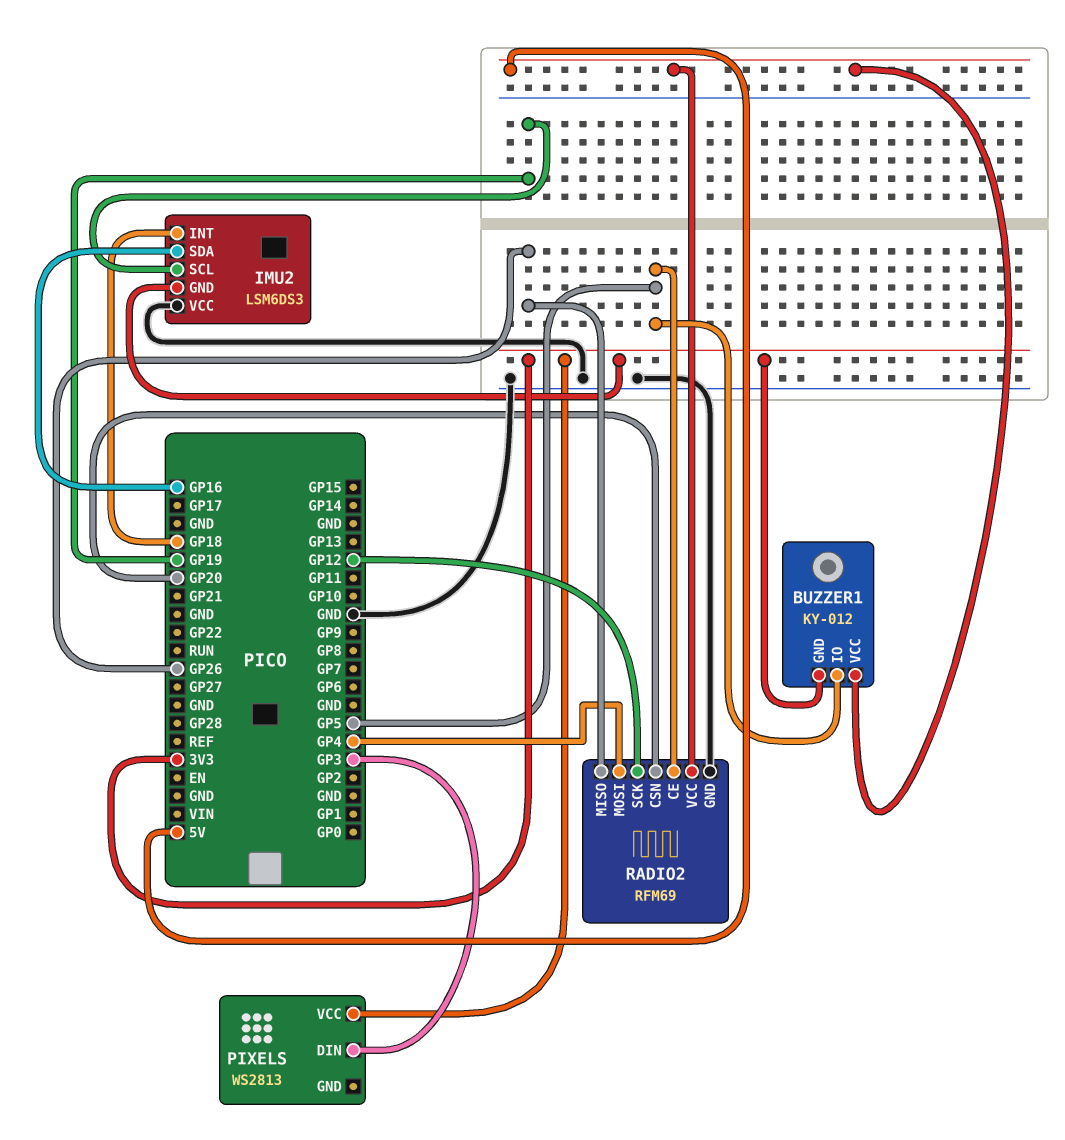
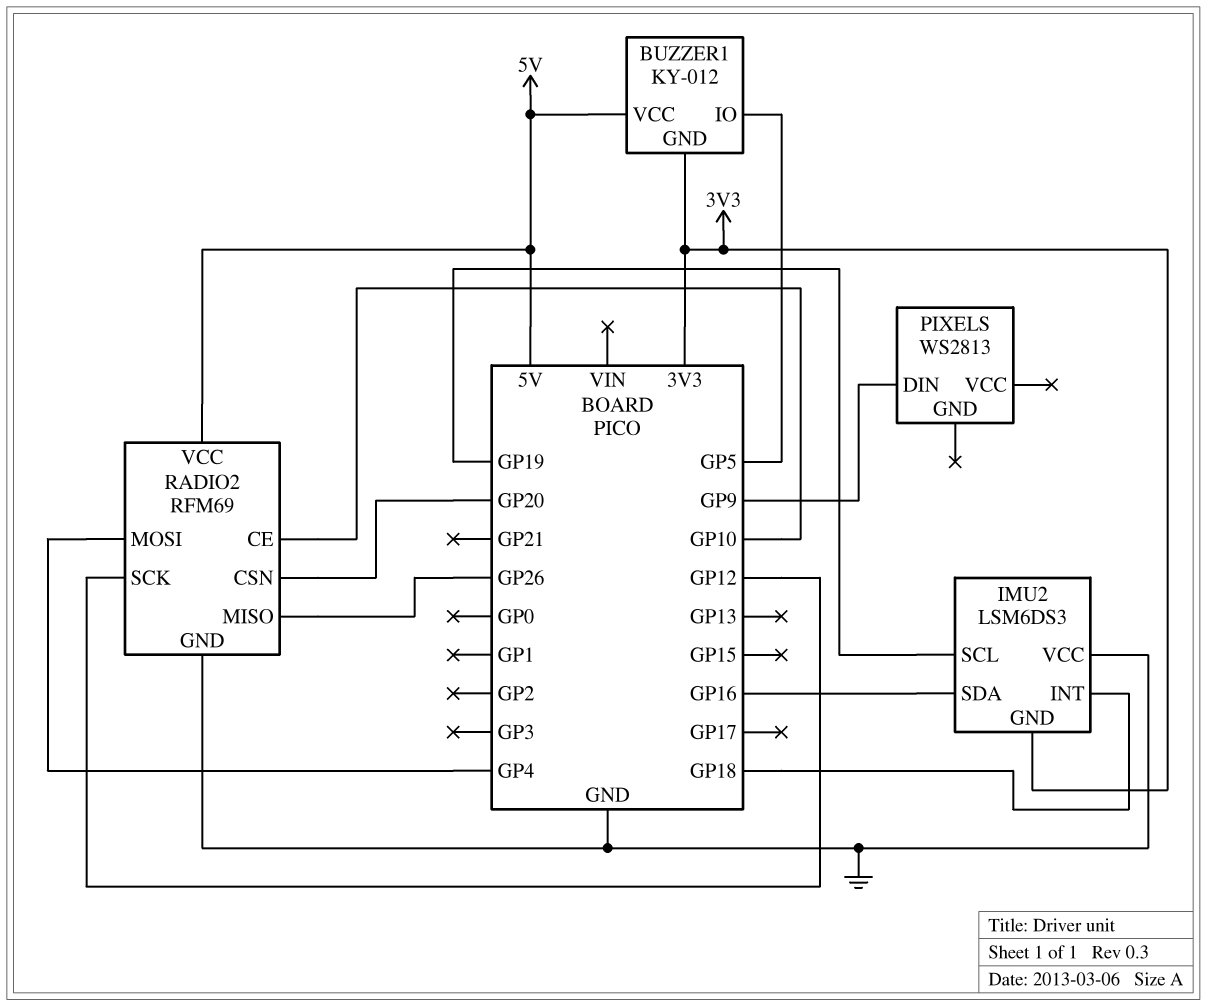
PIXELS pin DIN: GP3 -> GP9
PIXELS pin VCC: 3V3 -> none
RADIO2 pin CE: GP5 -> GP10

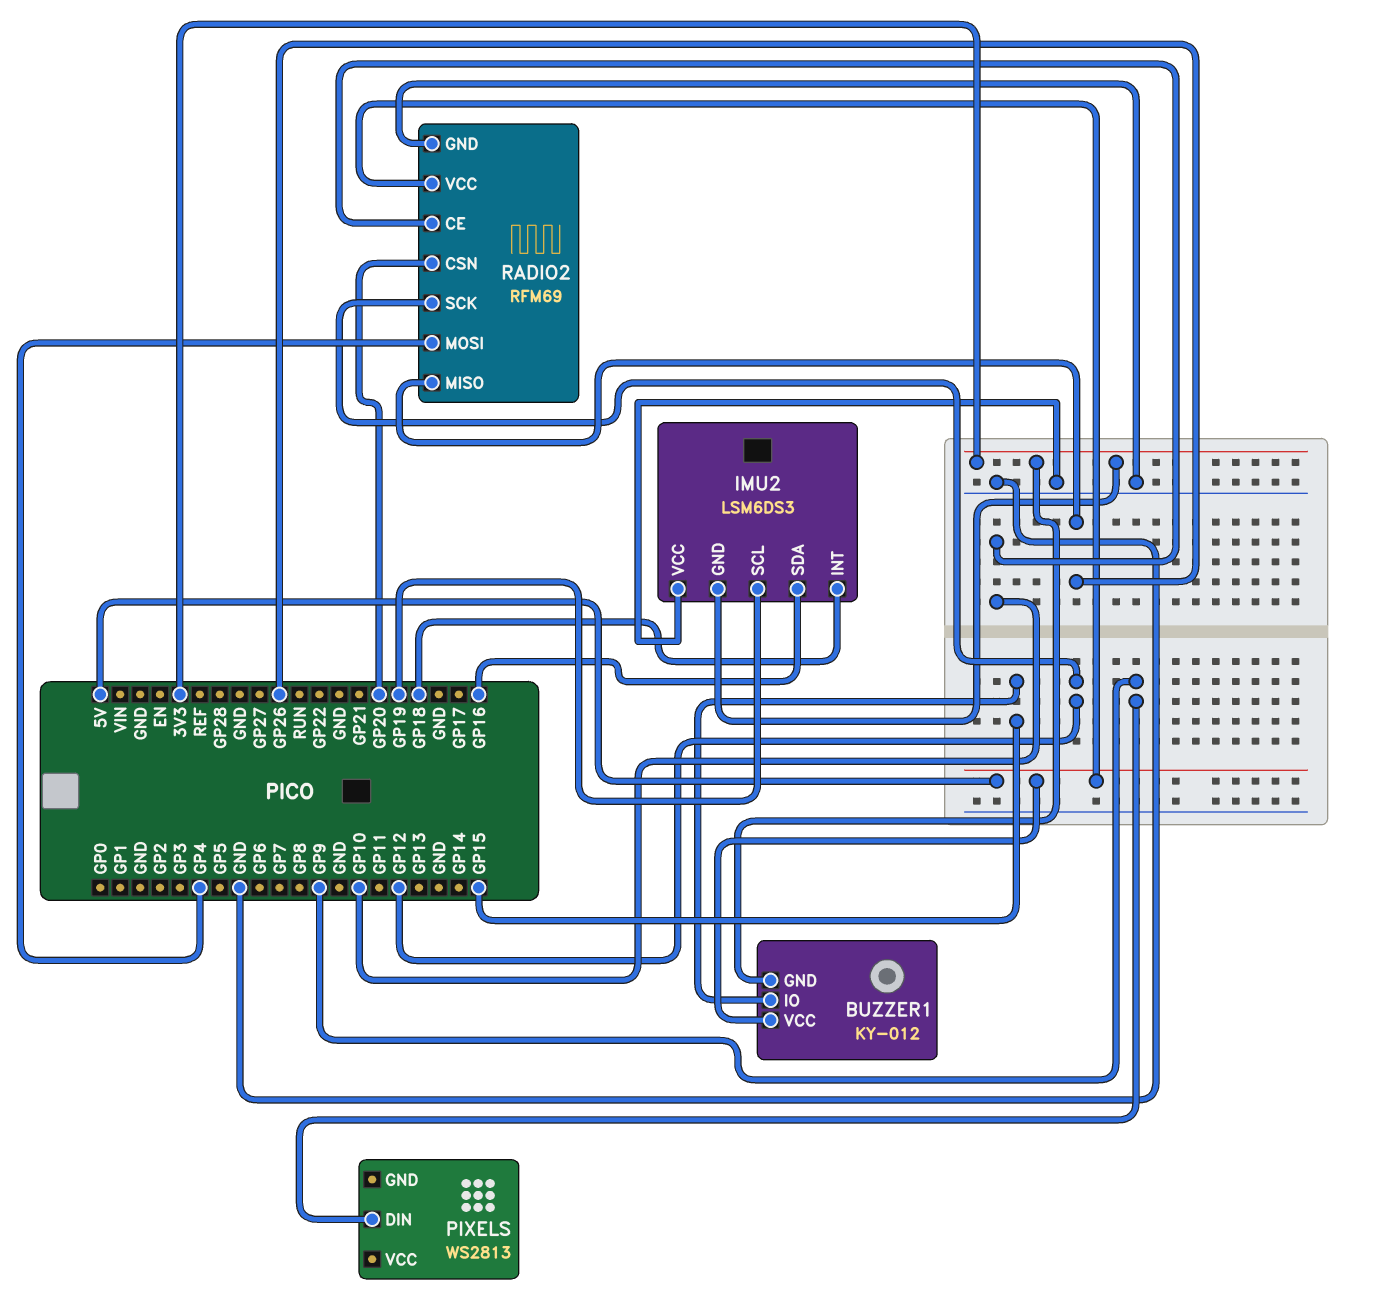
BUZZER1 pin IO: GP5 -> GP15

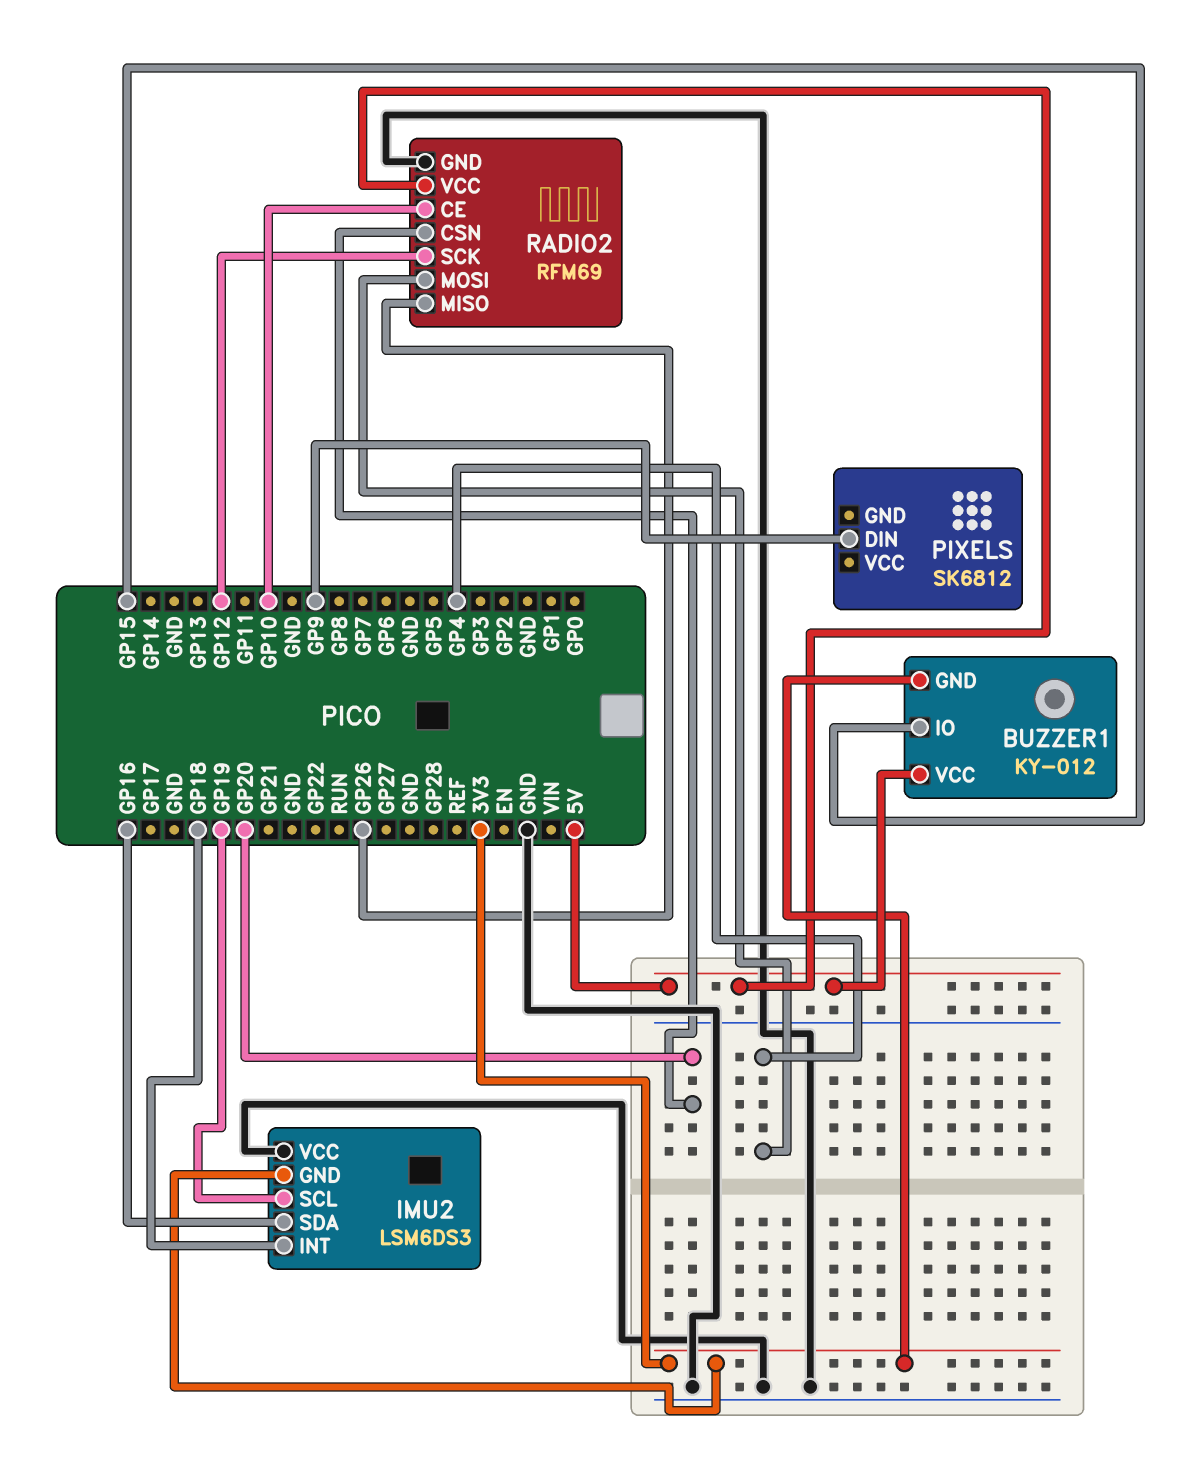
PIXELS: WS2813 -> SK6812

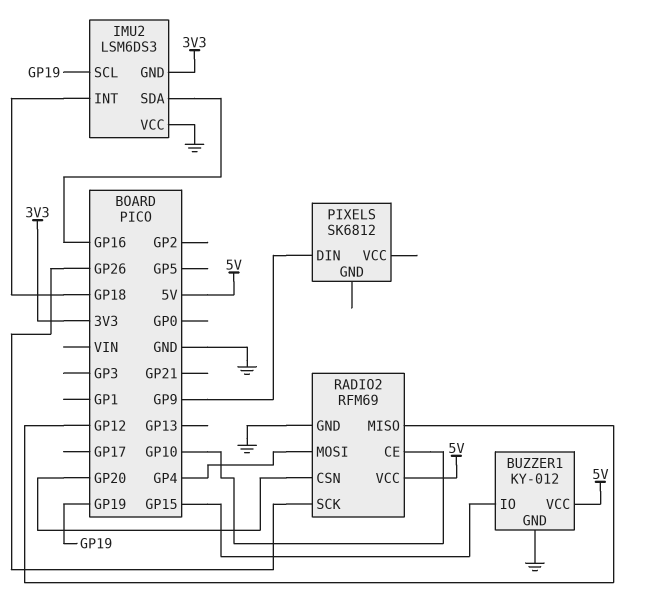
BUZZER1 pin GND: 3V3 -> GND
RADIO2 pin MISO: GP26 -> GP12
RADIO2 pin SCK: GP12 -> GP26

